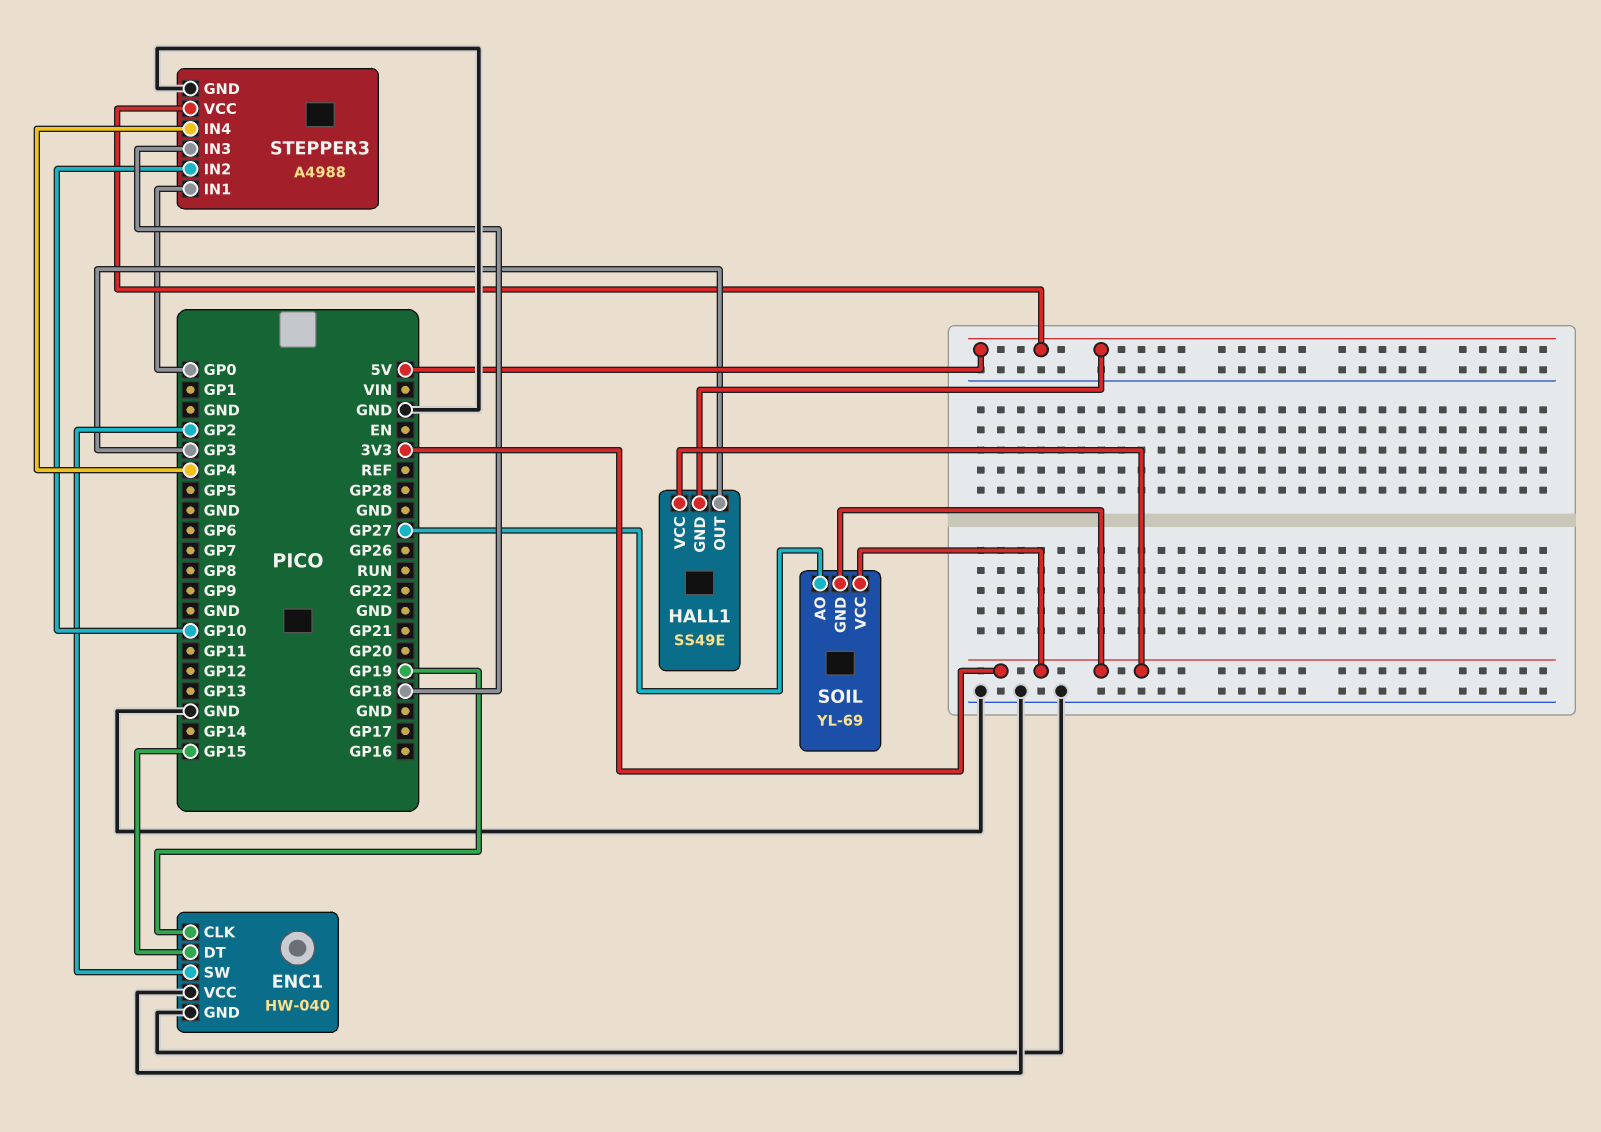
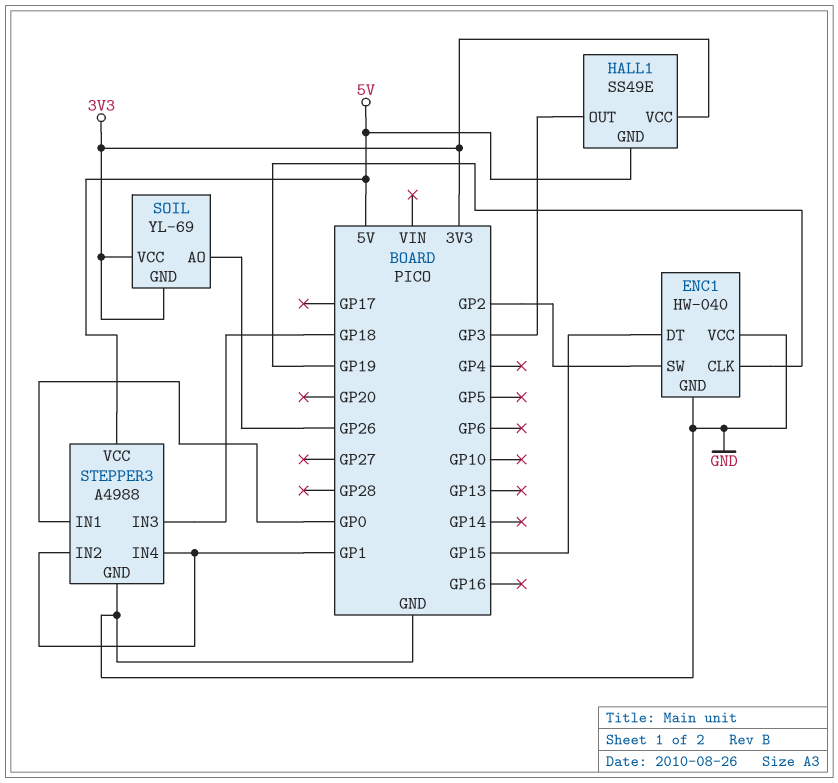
SOIL pin AO: GP27 -> GP26
STEPPER3 pin IN2: GP10 -> GP1
STEPPER3 pin IN4: GP4 -> GP1

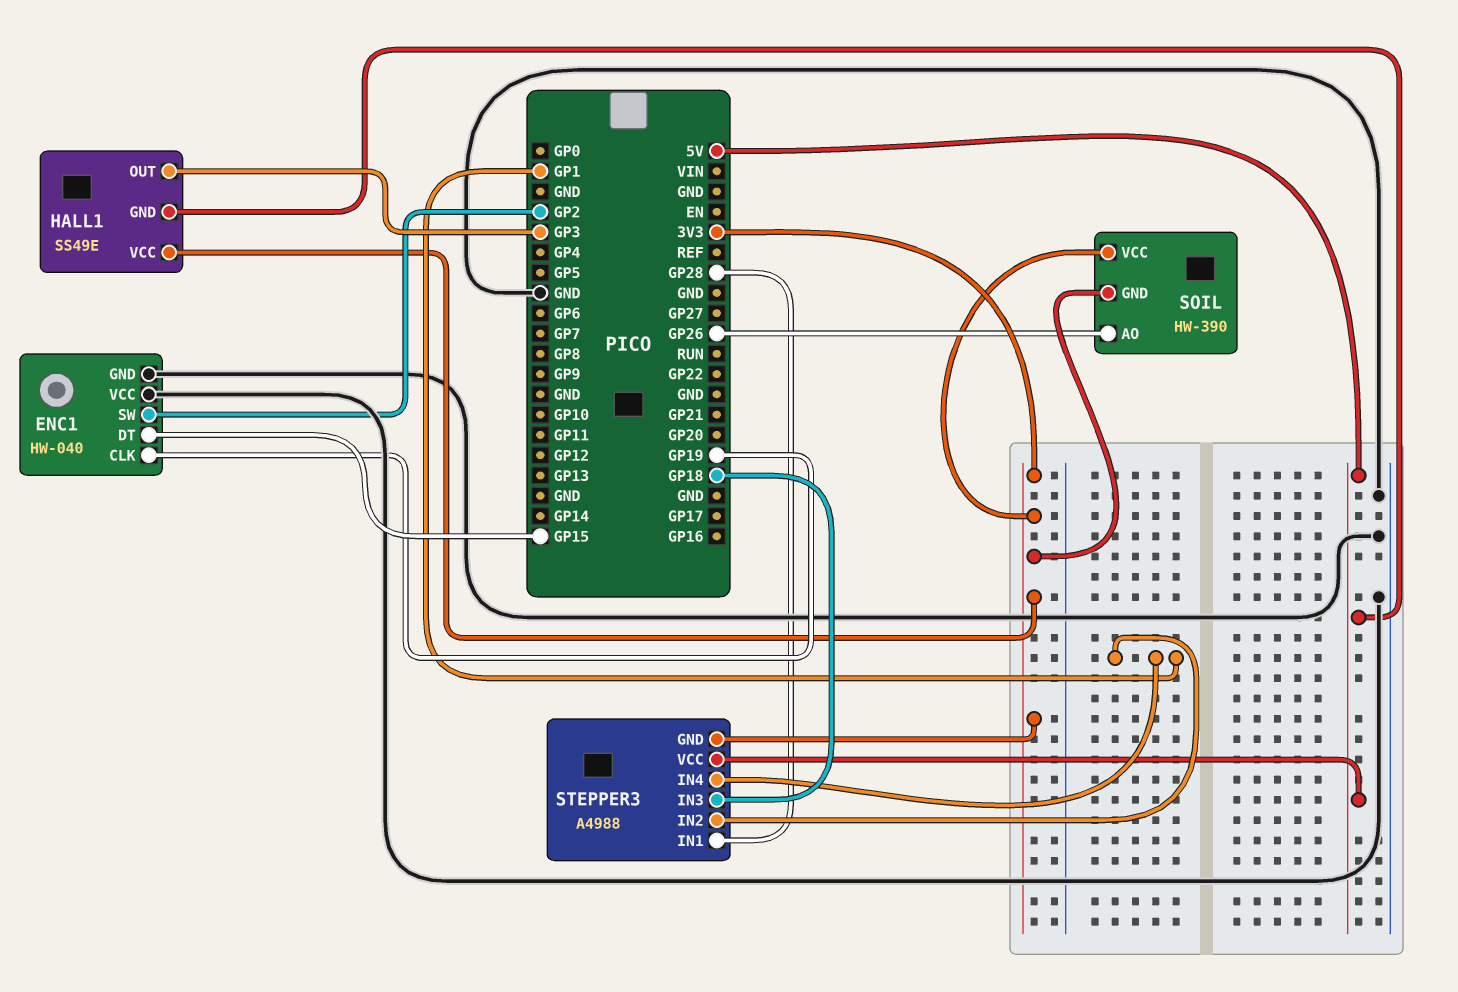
SOIL: YL-69 -> HW-390
STEPPER3 pin GND: GND -> 3V3
STEPPER3 pin IN1: GP0 -> GP28

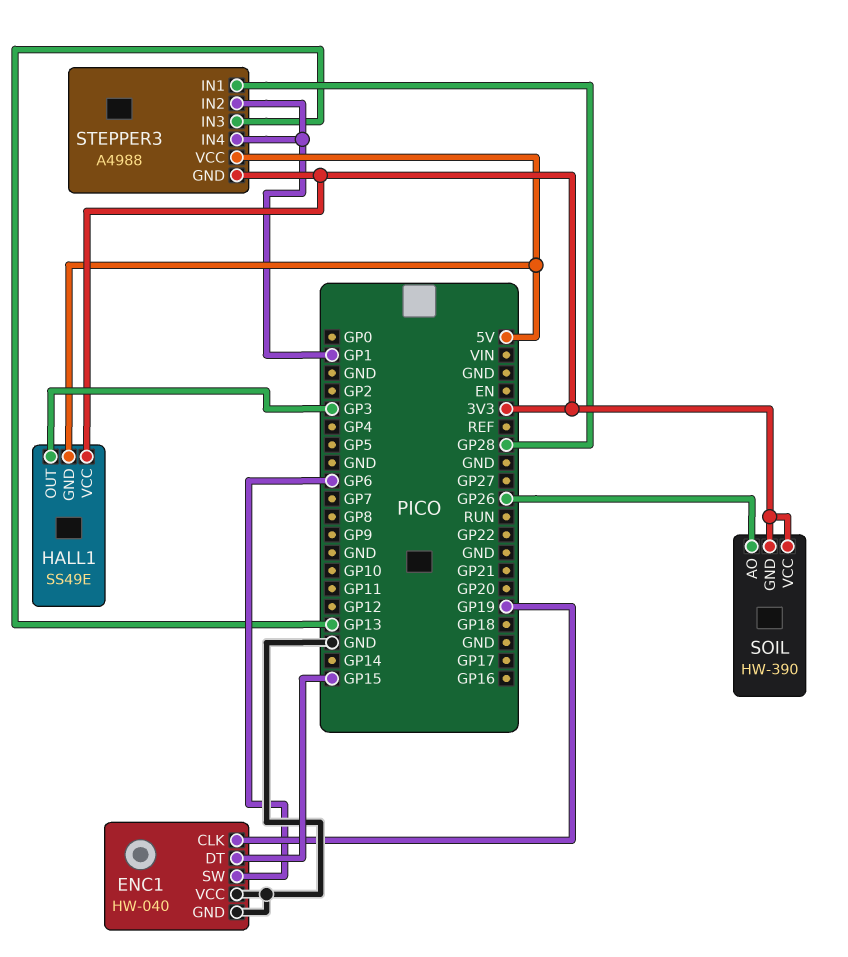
ENC1 pin SW: GP2 -> GP6
STEPPER3 pin IN3: GP18 -> GP13

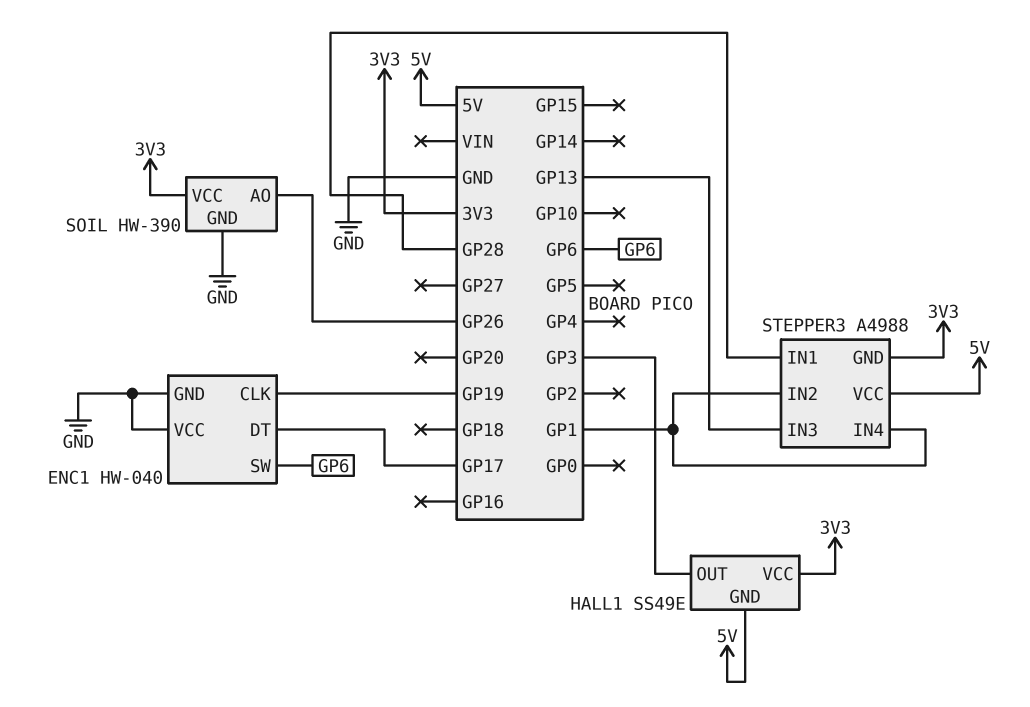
ENC1 pin DT: GP15 -> GP17
SOIL pin GND: 3V3 -> GND

